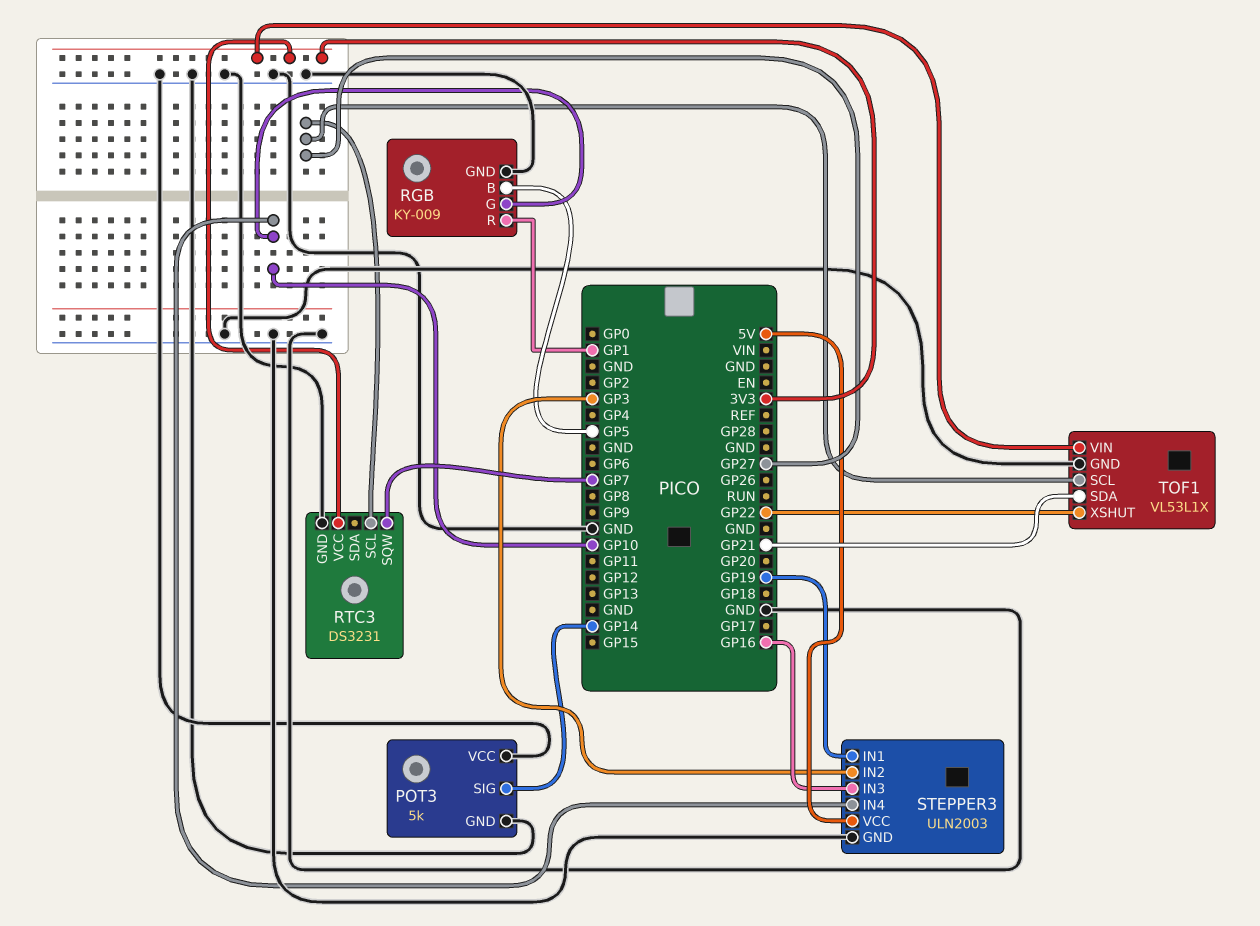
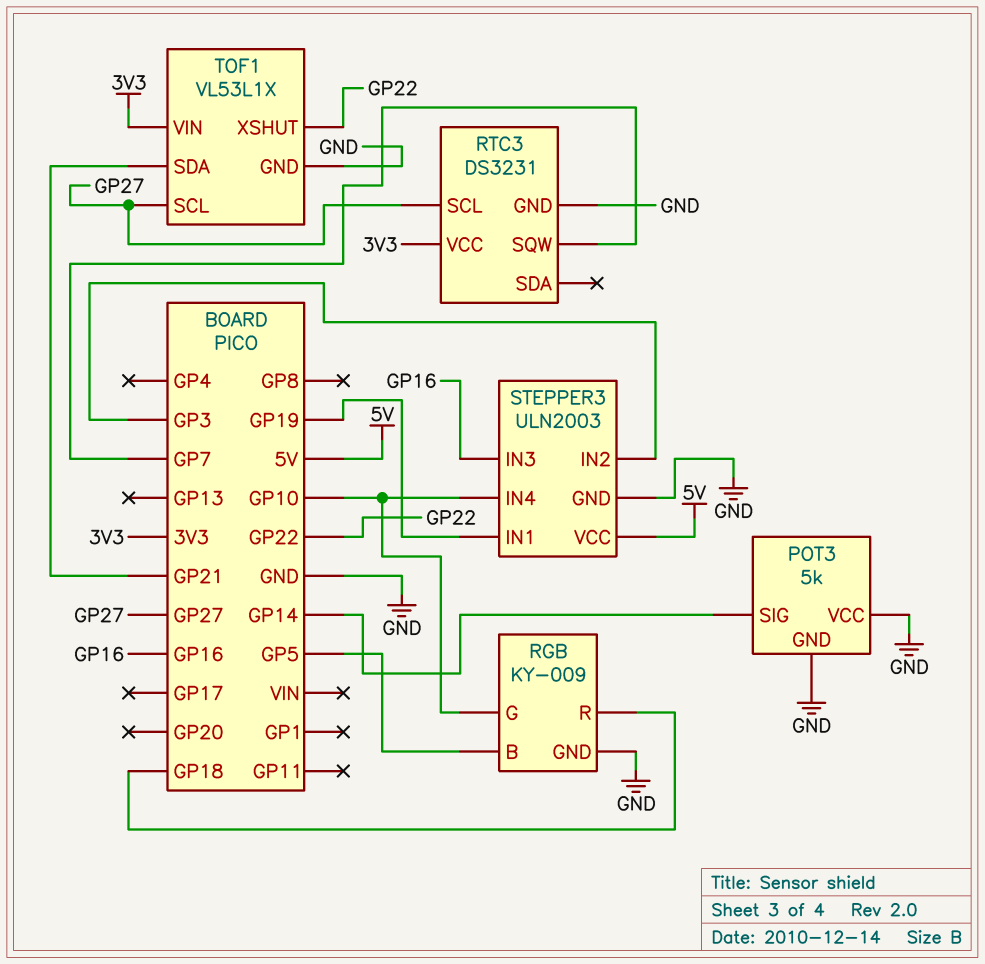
RGB pin R: GP1 -> GP18

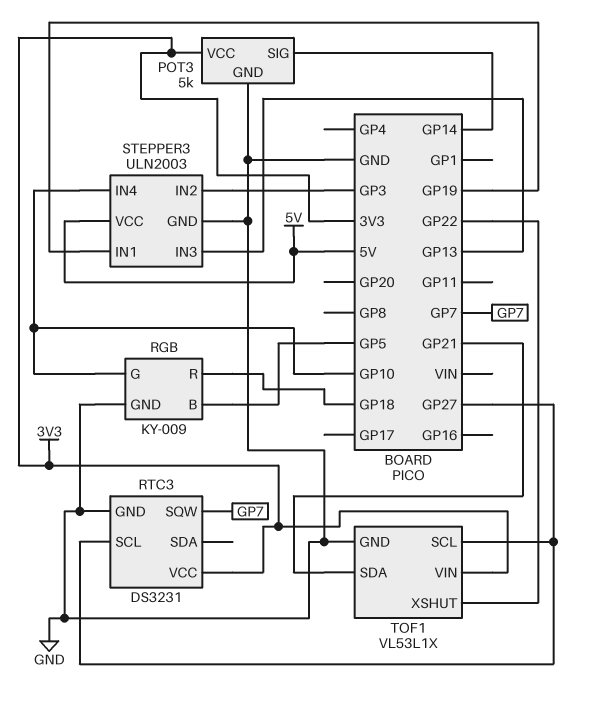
POT3 pin VCC: GND -> 3V3
STEPPER3 pin IN3: GP16 -> GP13

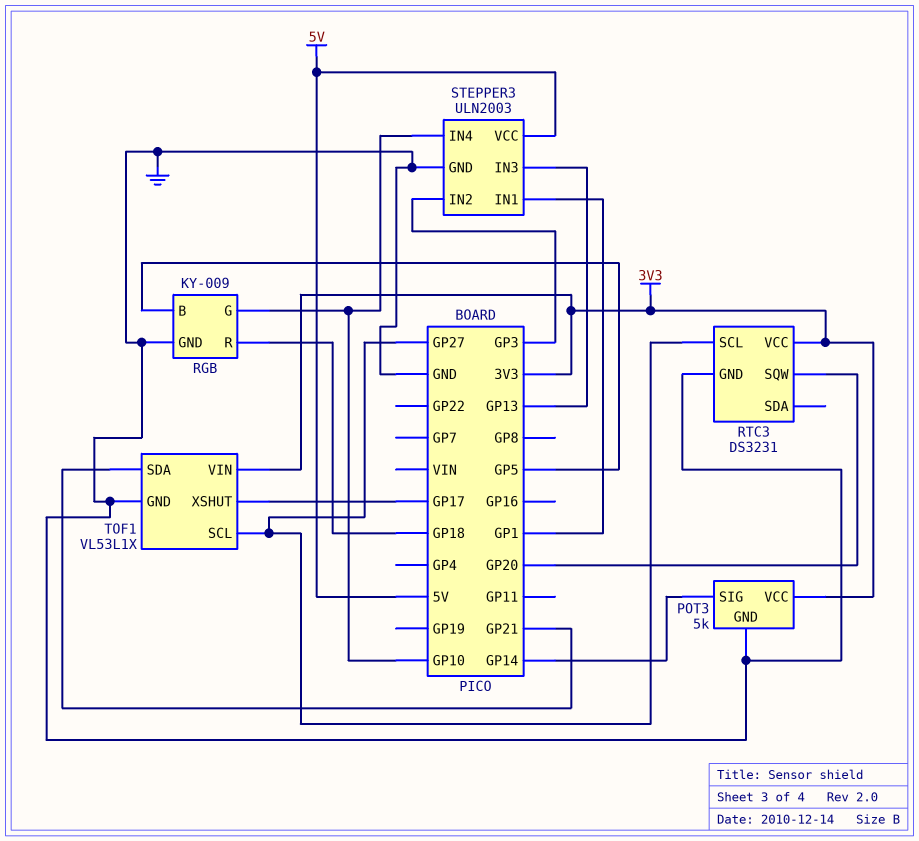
RTC3 pin SQW: GP7 -> GP20
STEPPER3 pin IN1: GP19 -> GP1
TOF1 pin XSHUT: GP22 -> GP17

